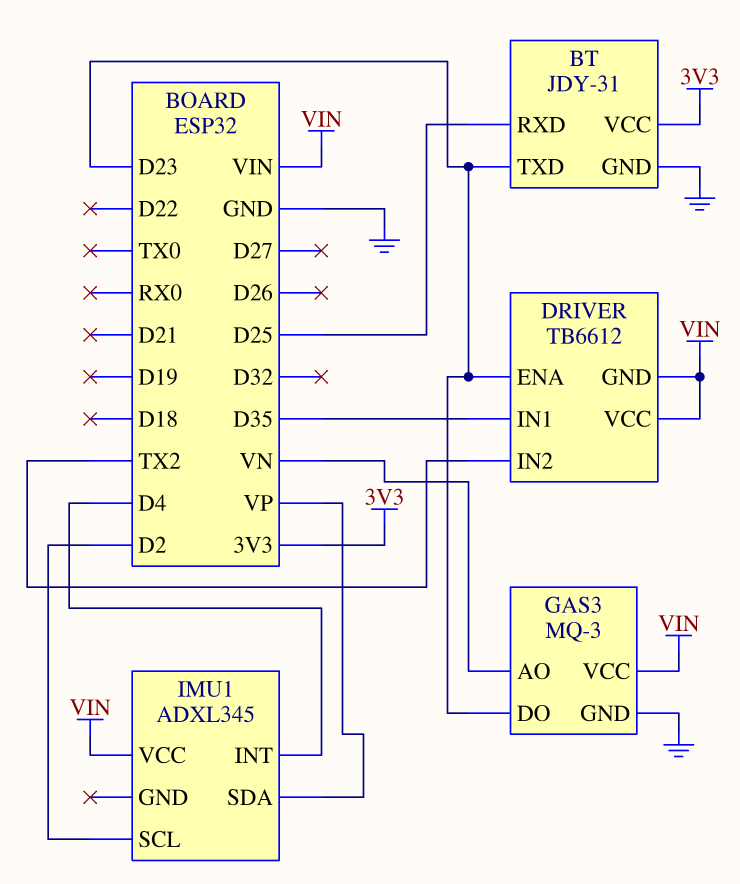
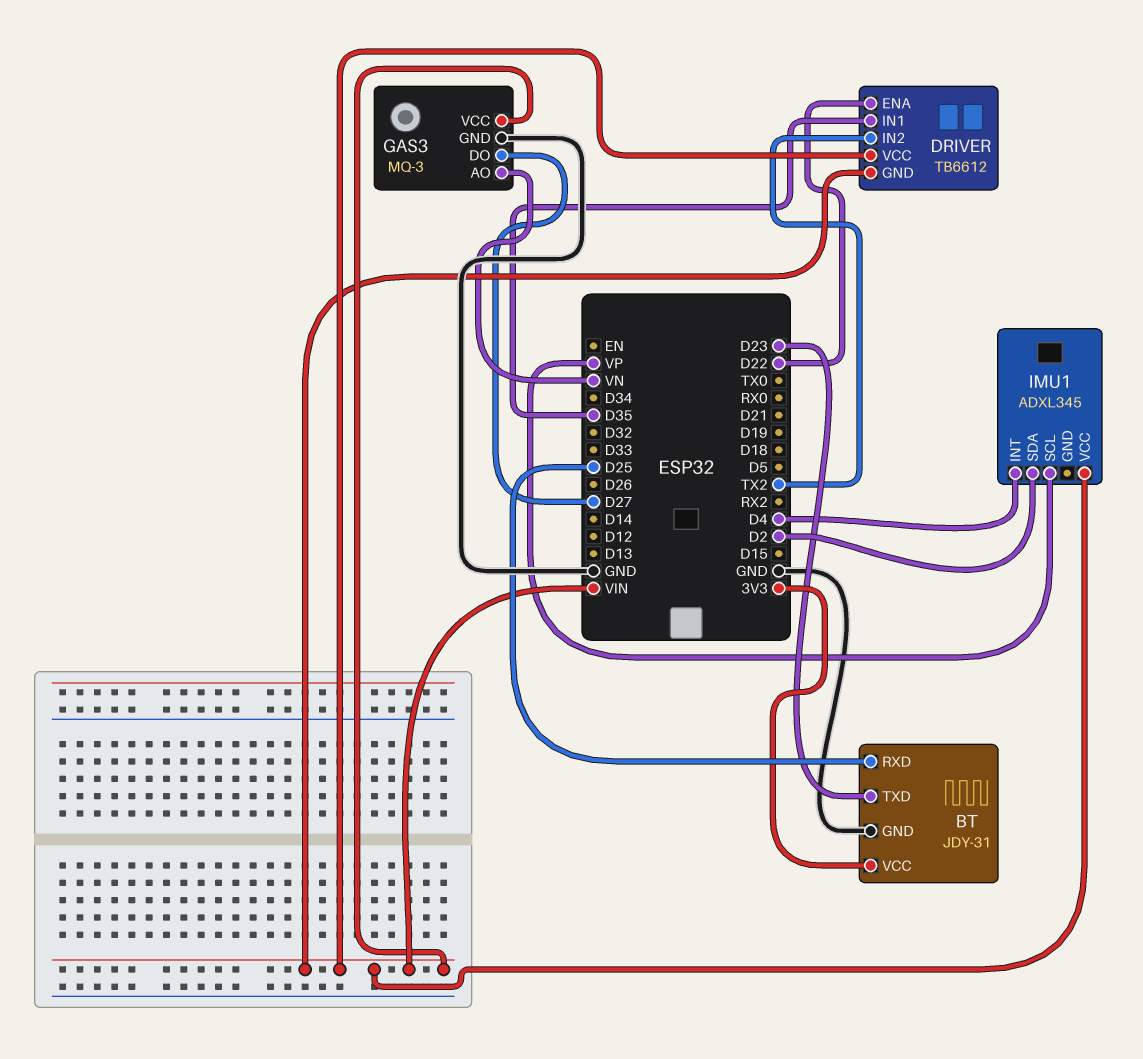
DRIVER pin ENA: D23 -> D22
GAS3 pin DO: D23 -> D27
IMU1 pin SCL: D2 -> VP
IMU1 pin SDA: VP -> D2

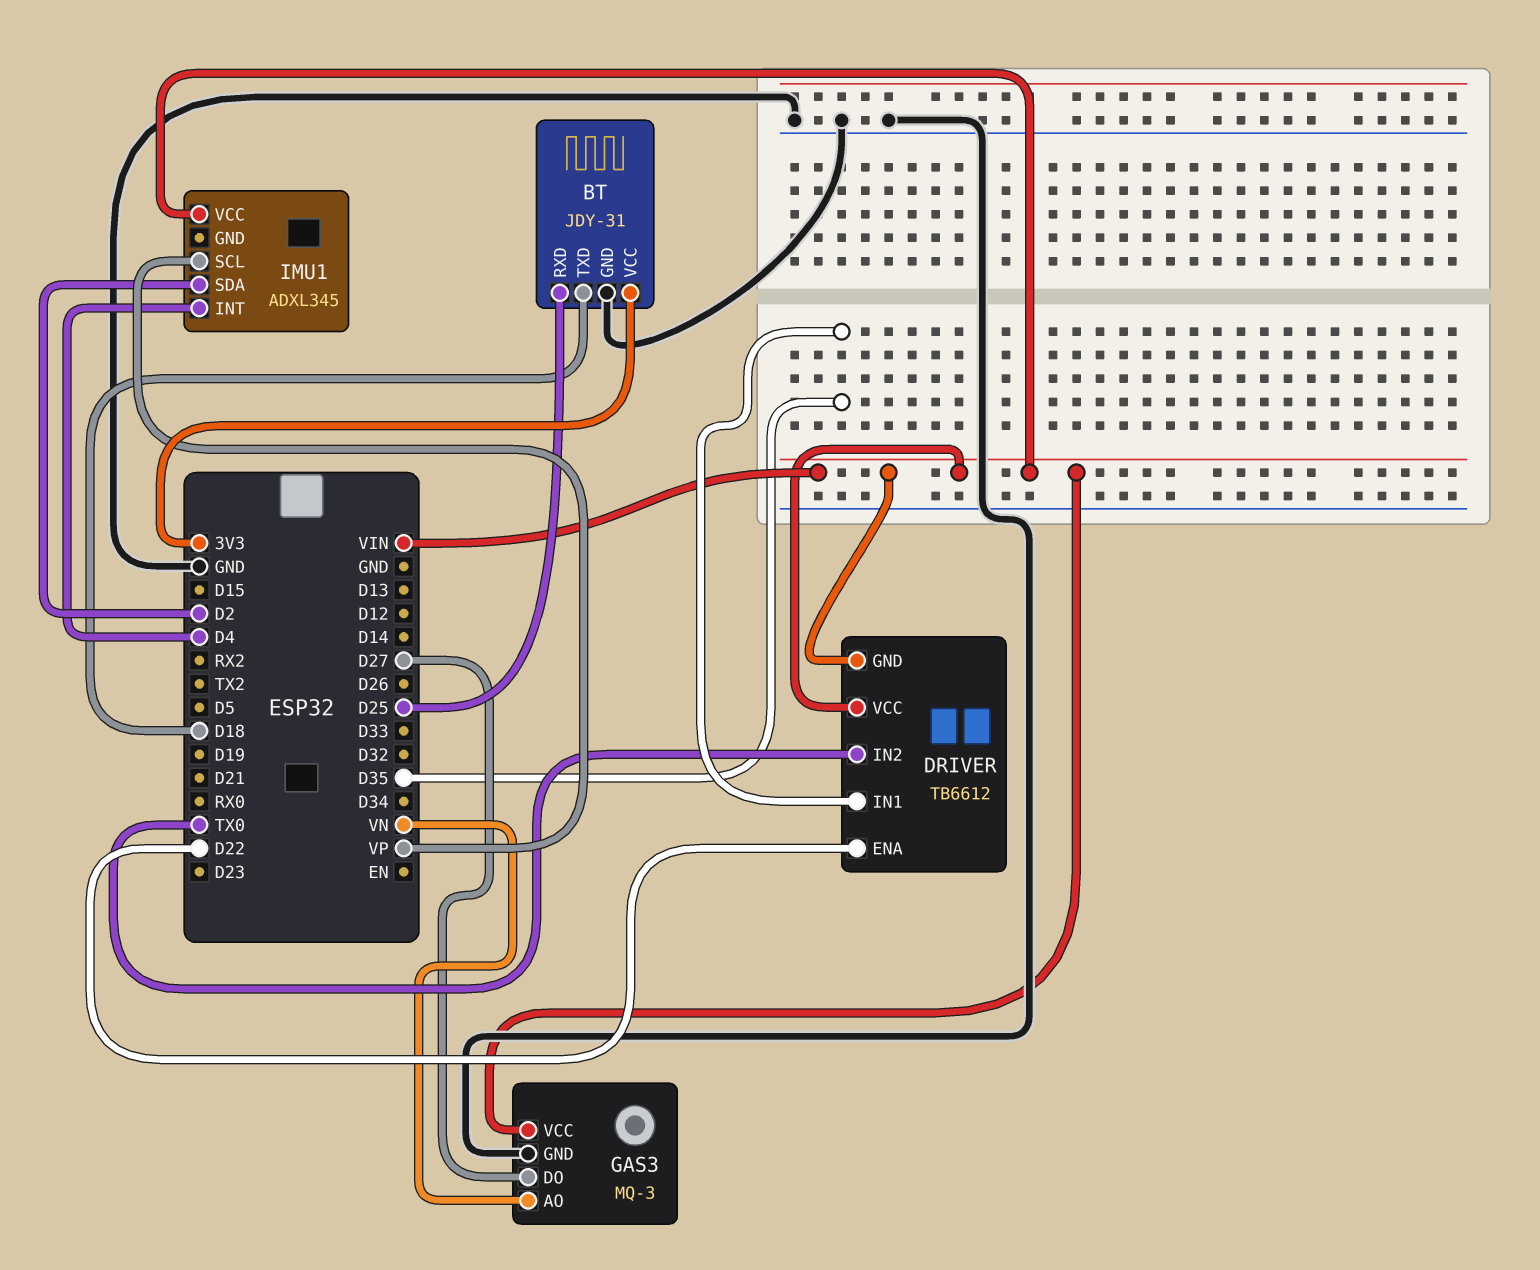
BT pin TXD: D23 -> D18
DRIVER pin IN2: TX2 -> TX0

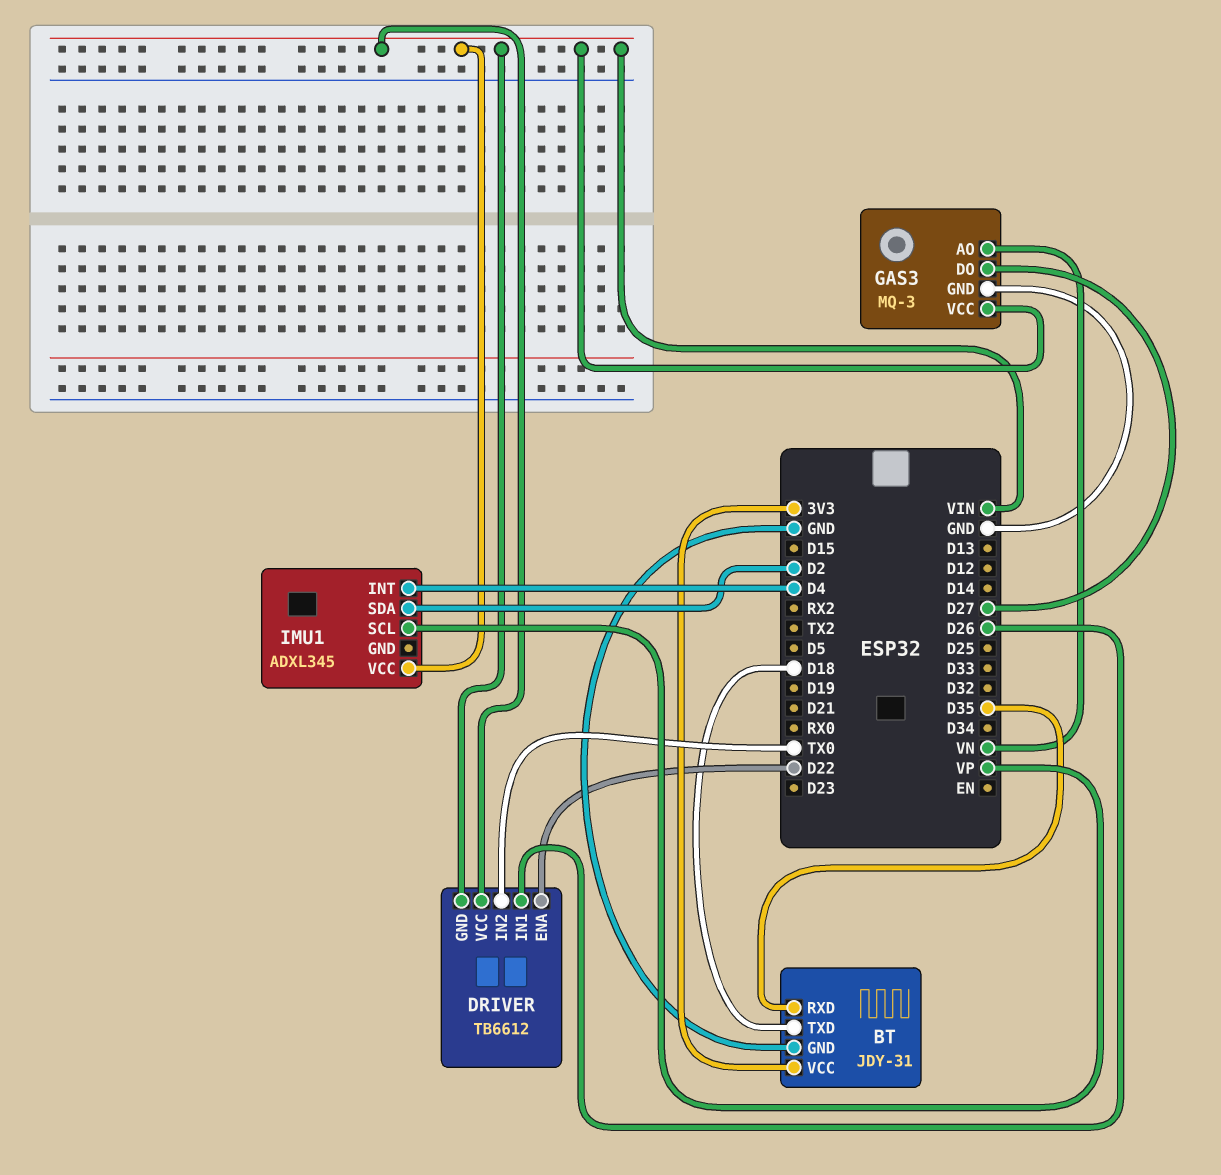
BT pin RXD: D25 -> D35
DRIVER pin IN1: D35 -> D26

